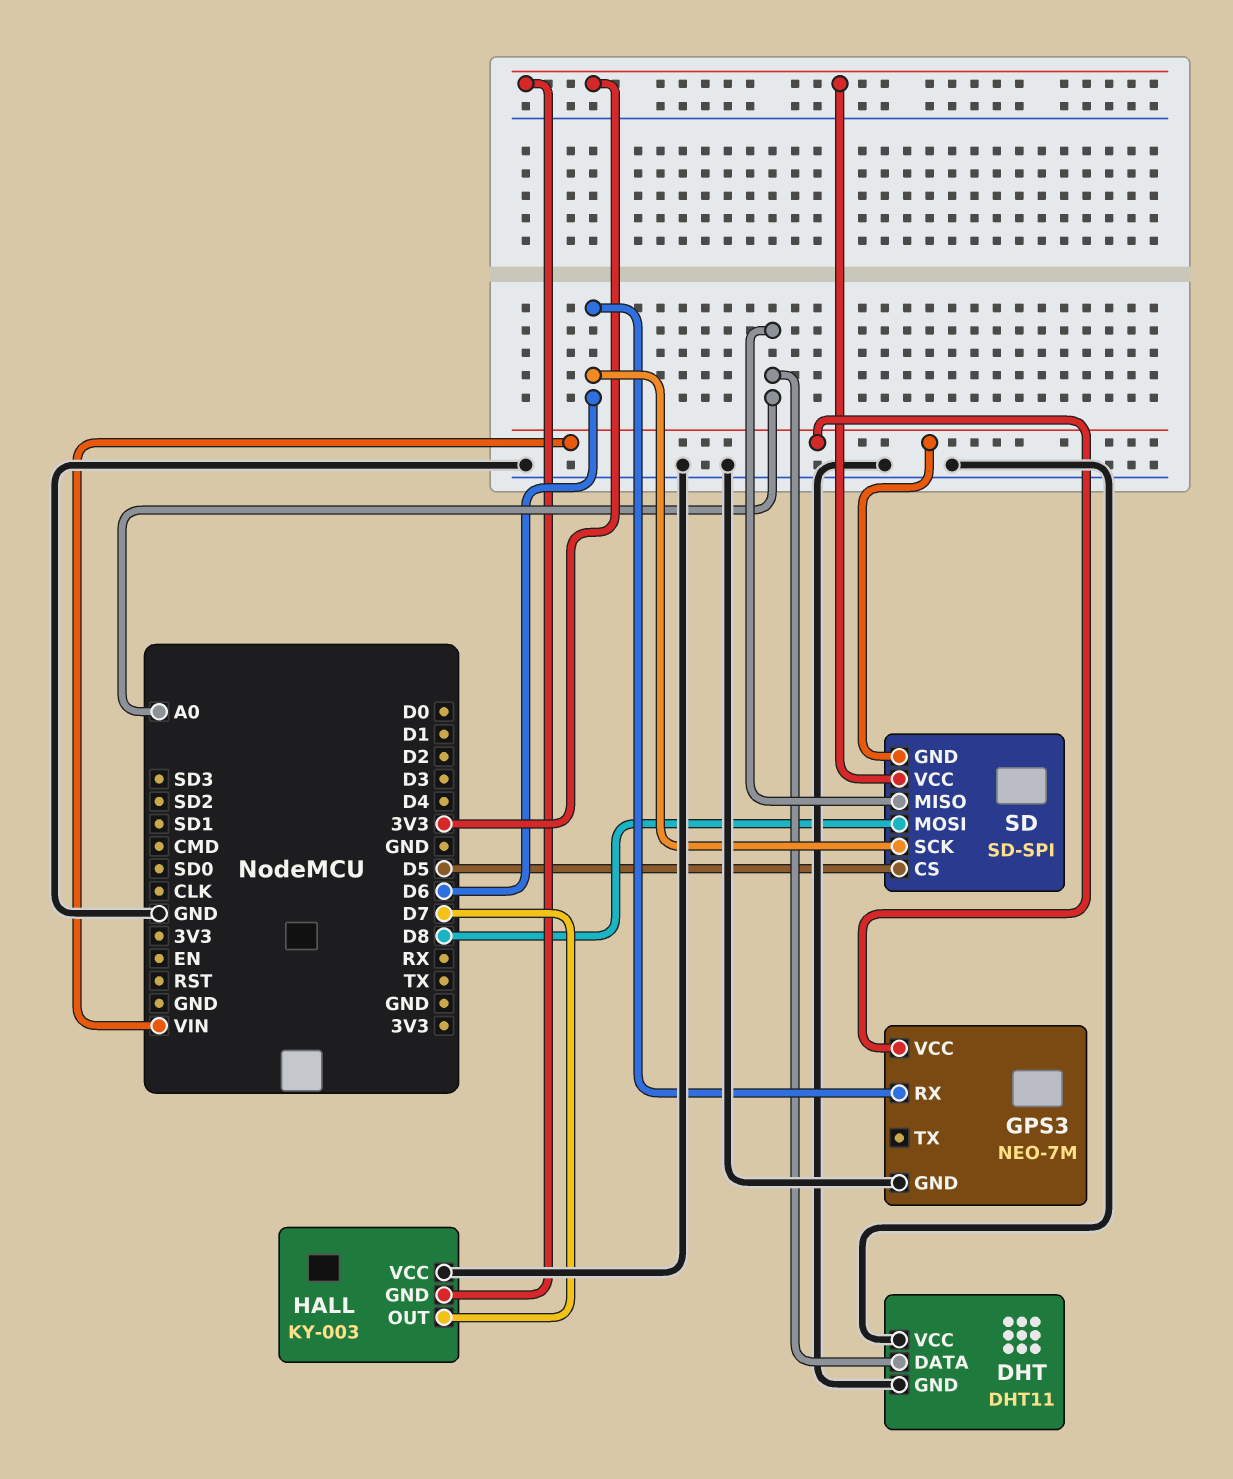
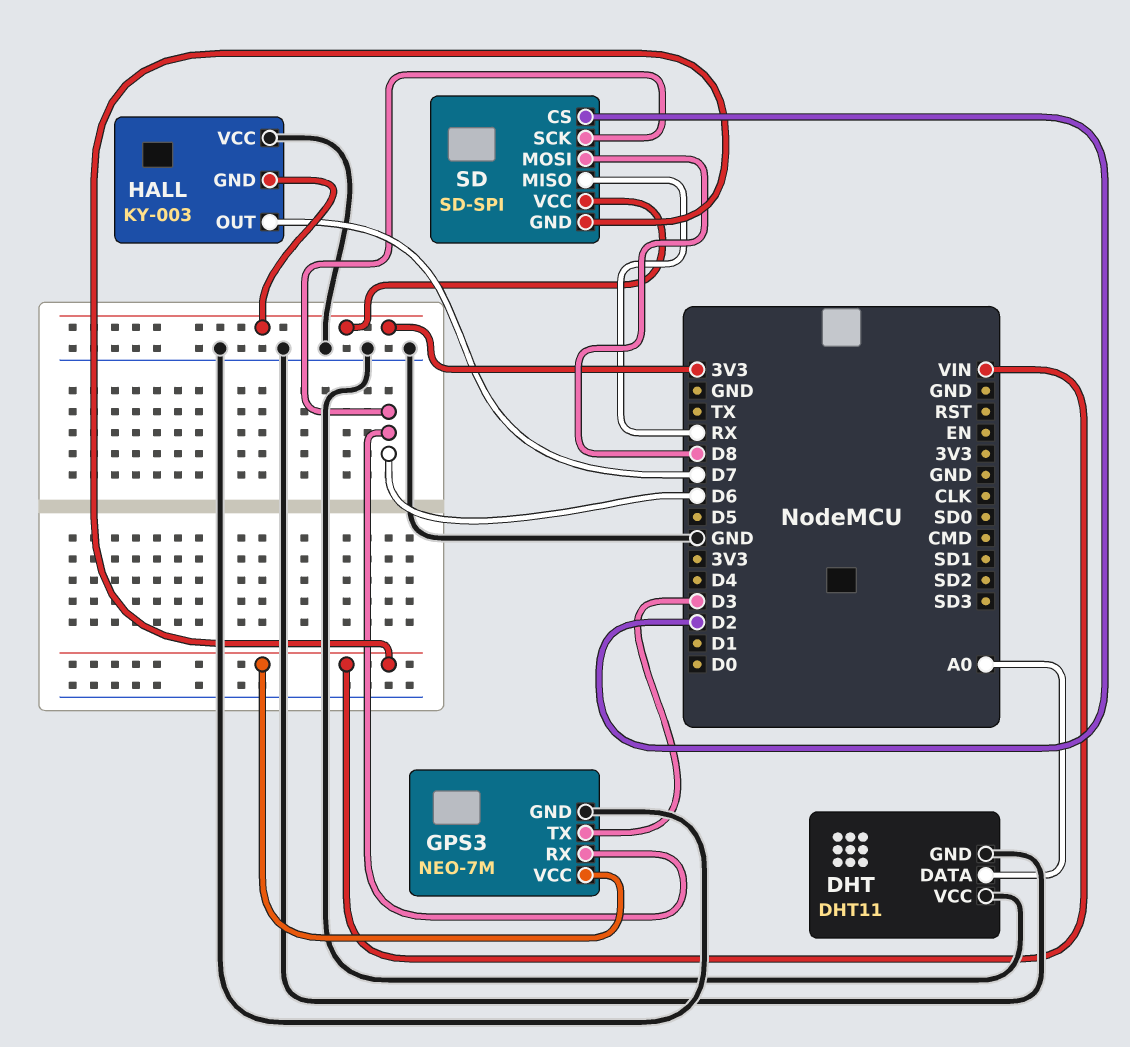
GPS3 pin TX: none -> D3
SD pin CS: D5 -> D2
SD pin MISO: A0 -> RX

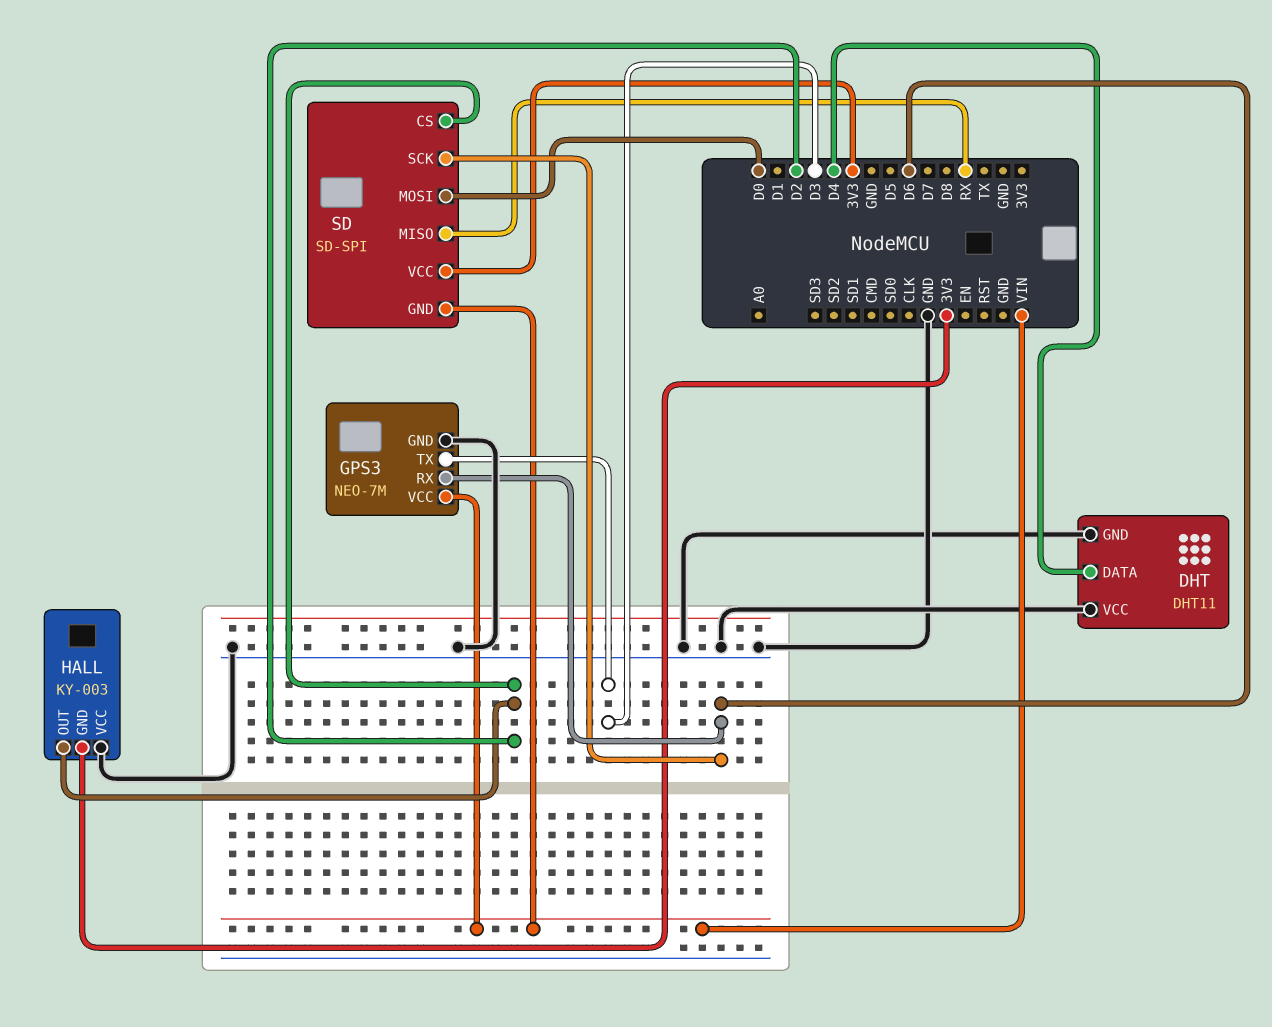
DHT pin DATA: A0 -> D4
HALL pin OUT: D7 -> D2
SD pin MOSI: D8 -> D0

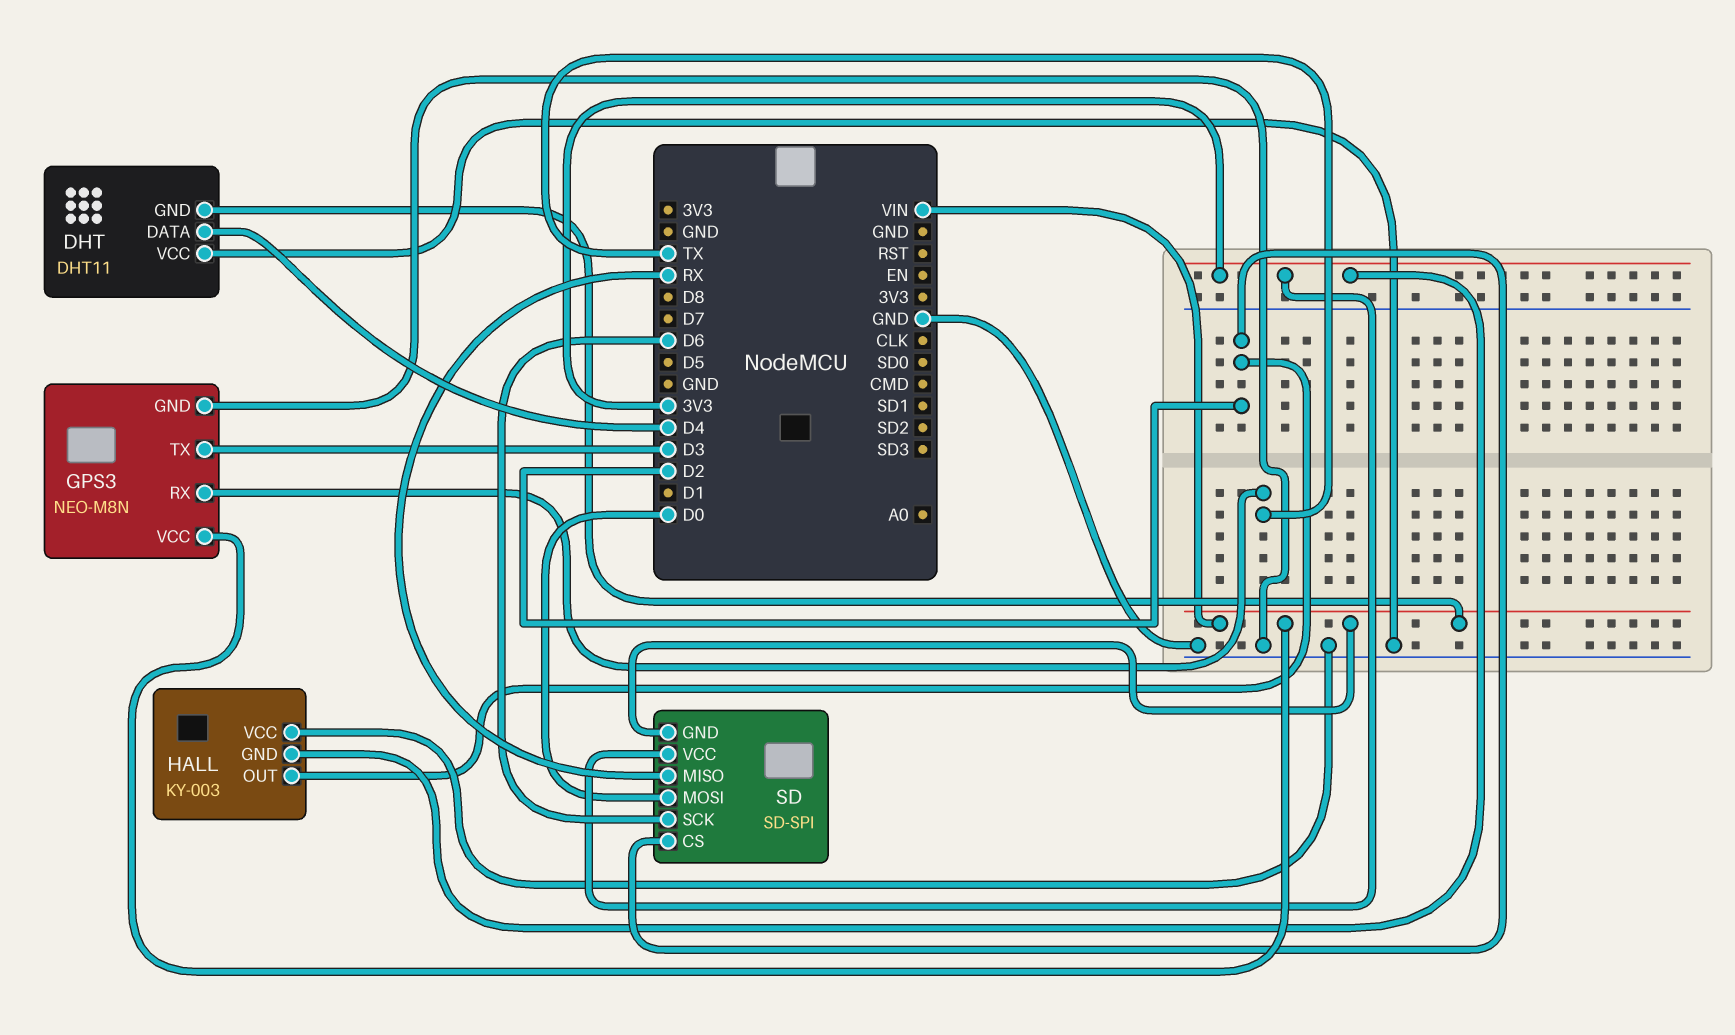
DHT pin GND: GND -> VIN
GPS3: NEO-7M -> NEO-M8N
GPS3 pin RX: D6 -> TX

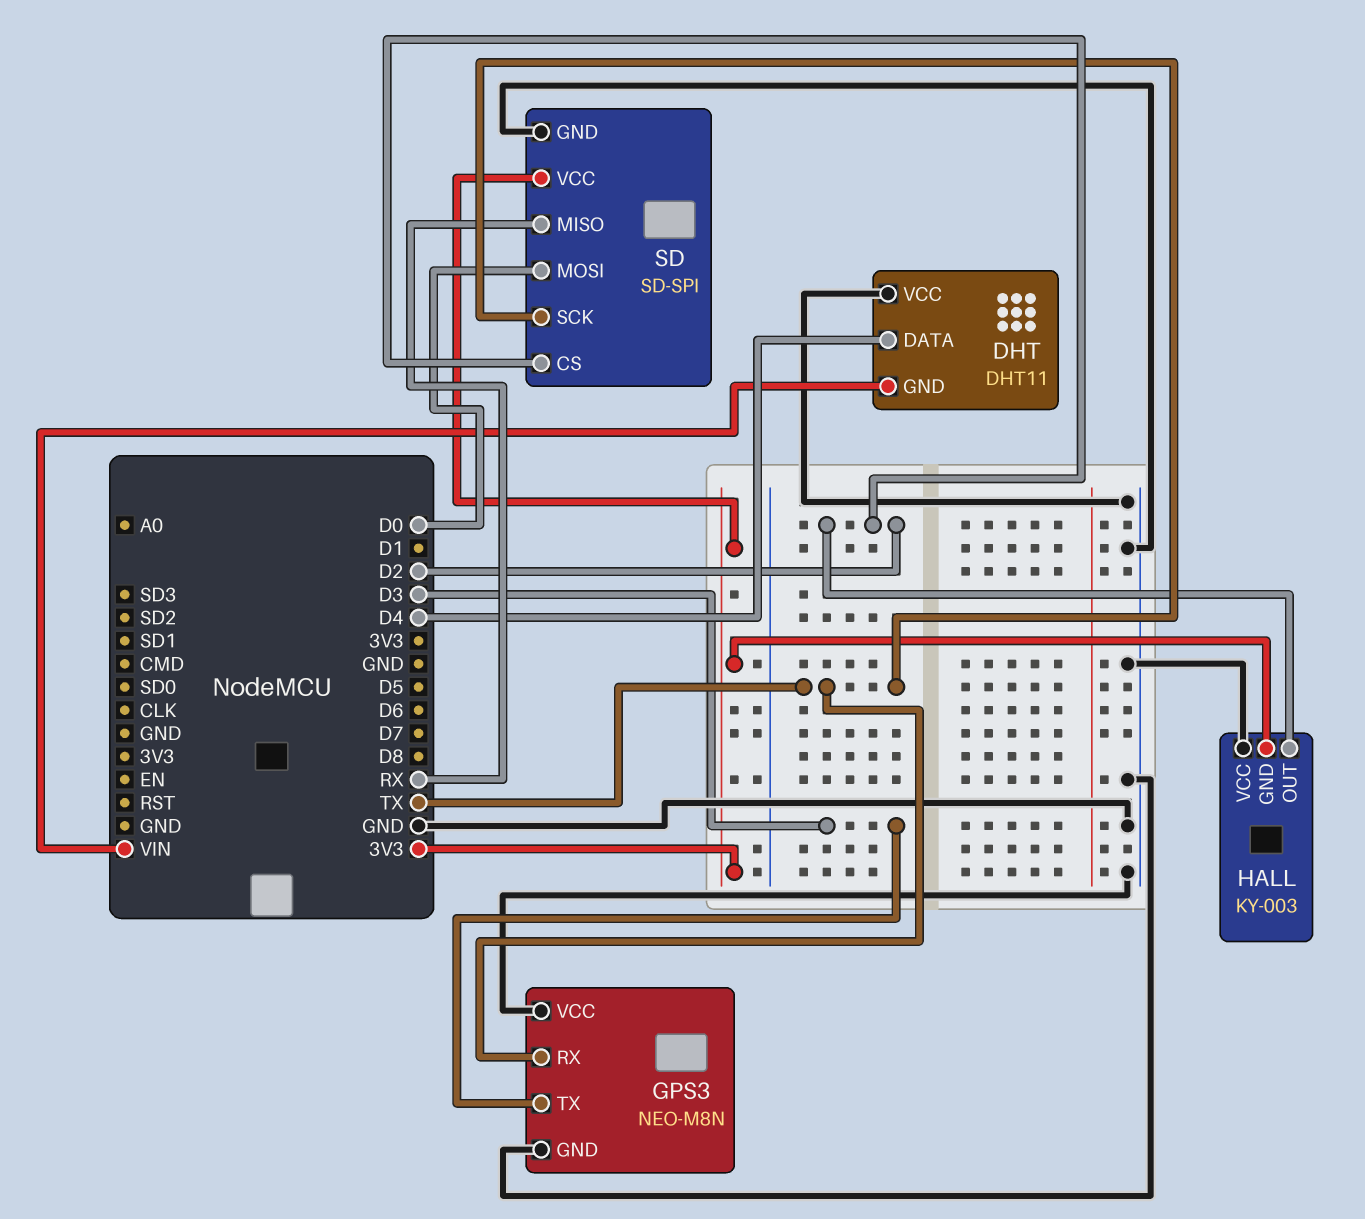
GPS3 pin VCC: VIN -> GND
SD pin GND: VIN -> GND
SD pin SCK: D6 -> TX

